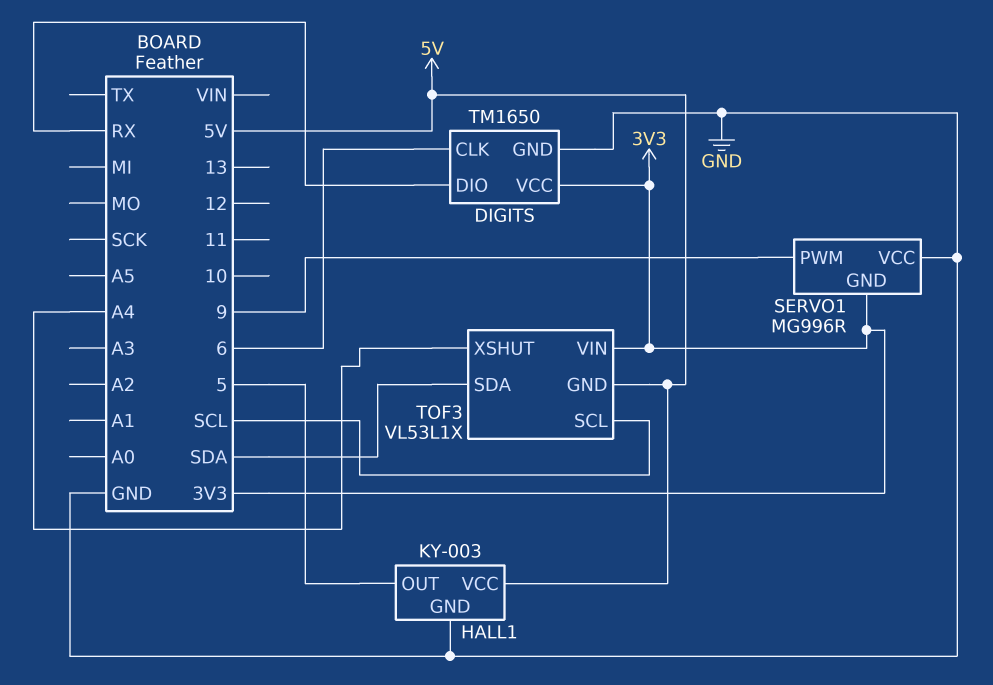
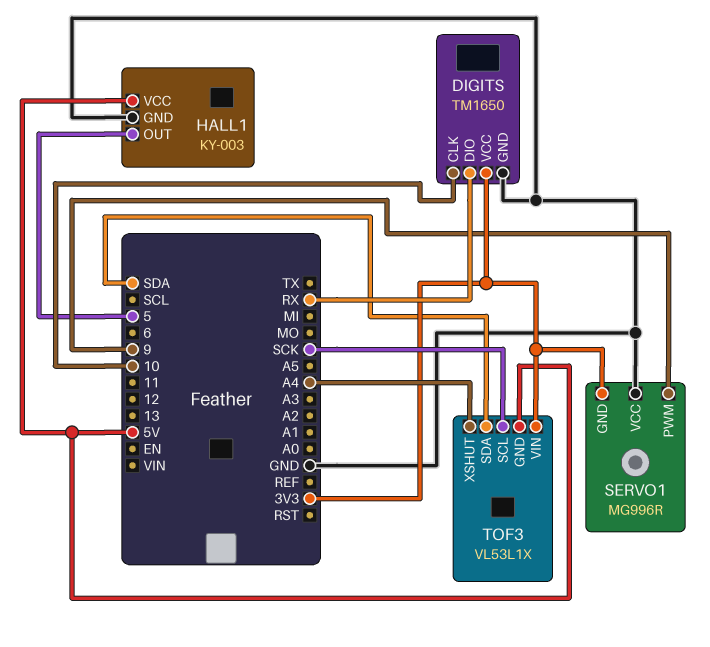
DIGITS pin CLK: 6 -> 10
TOF3 pin SCL: SCL -> SCK

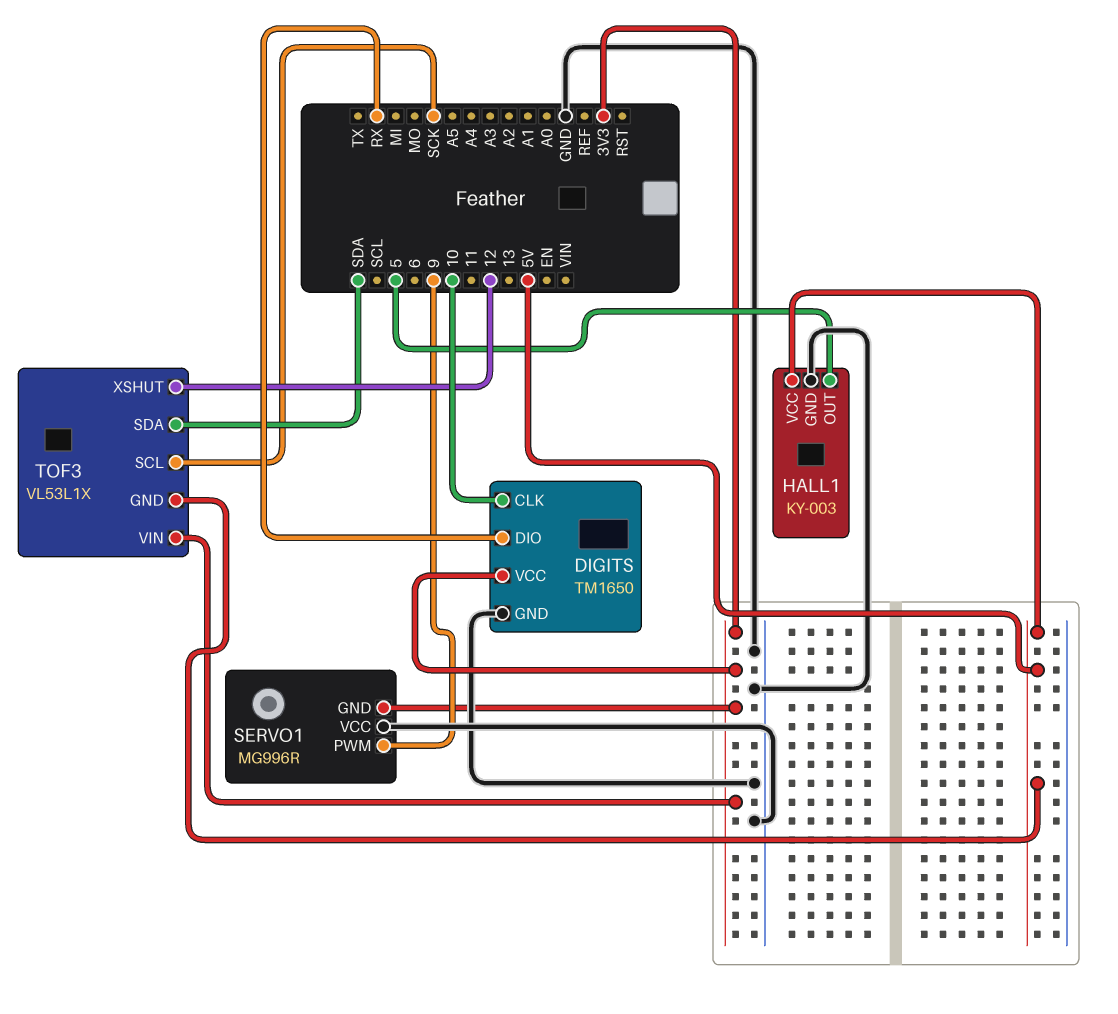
TOF3 pin XSHUT: A4 -> 12

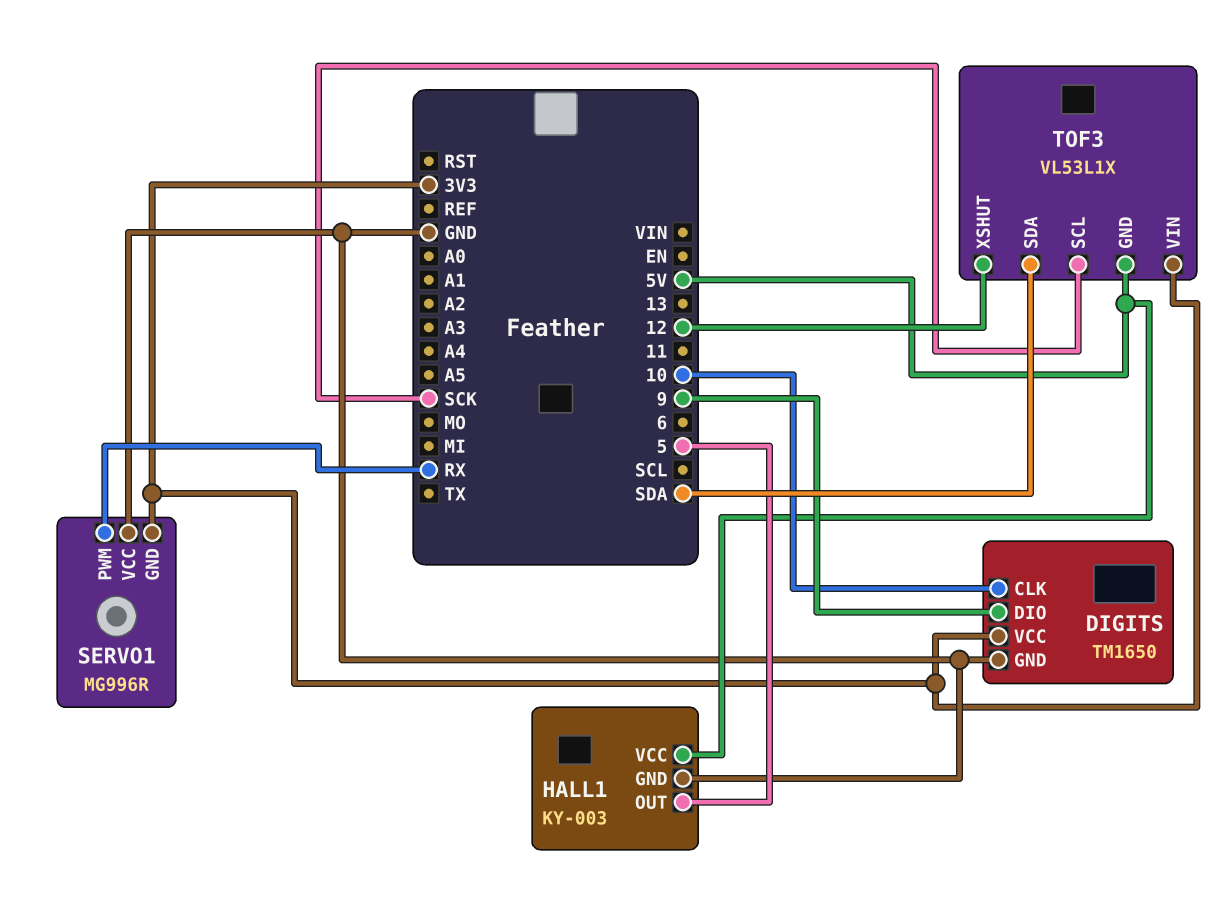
DIGITS pin DIO: RX -> 9
SERVO1 pin PWM: 9 -> RX

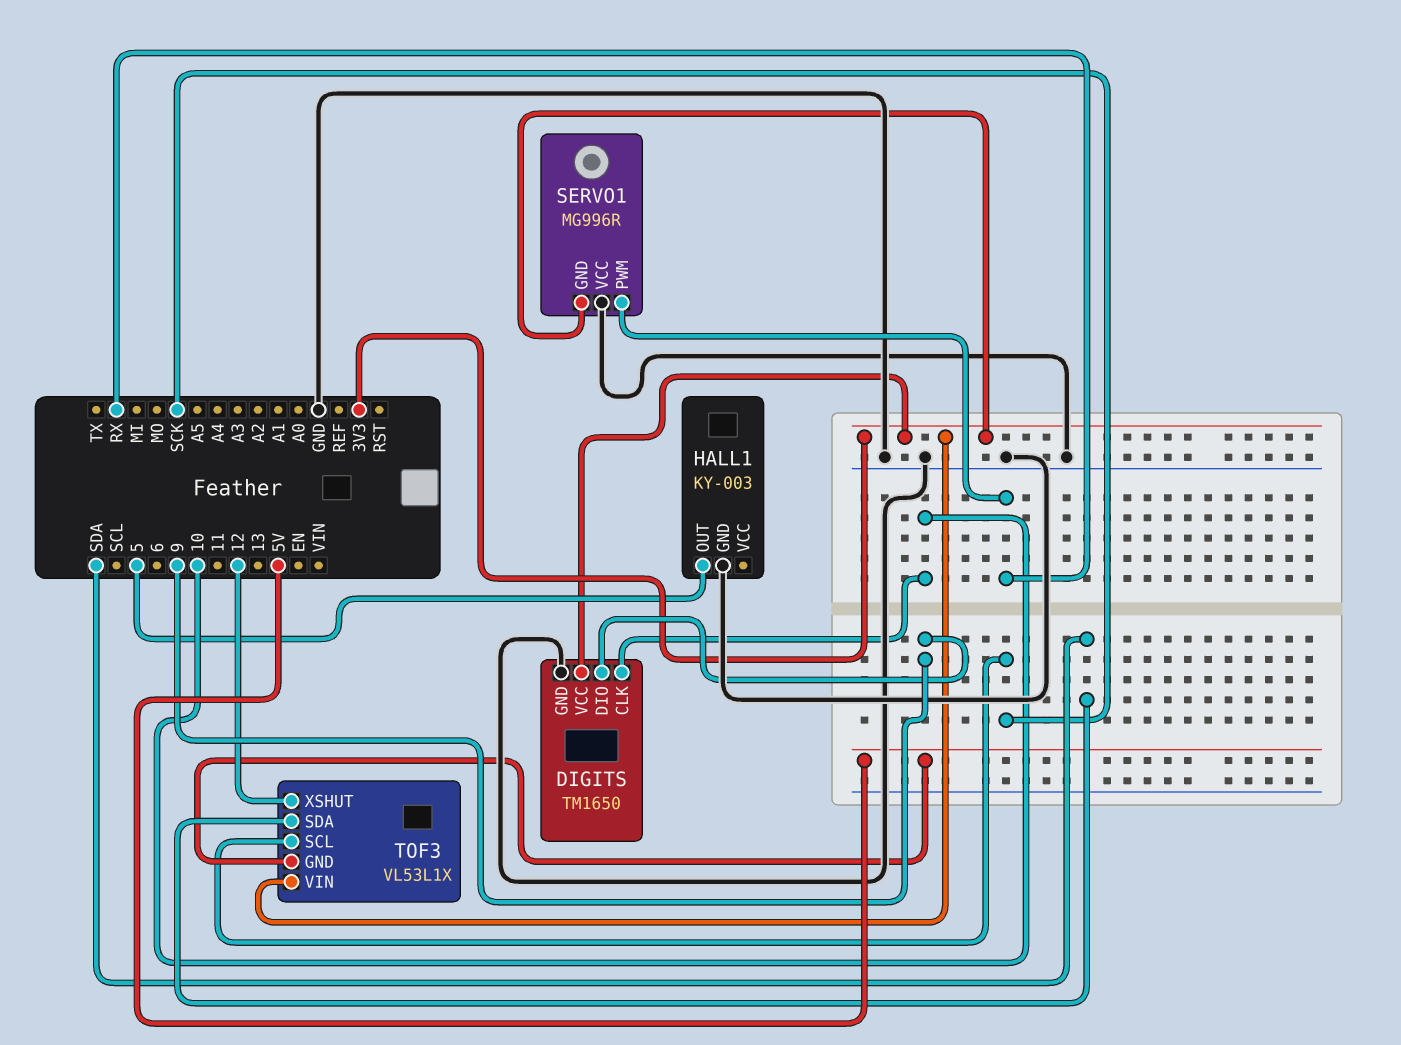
HALL1 pin VCC: 5V -> none

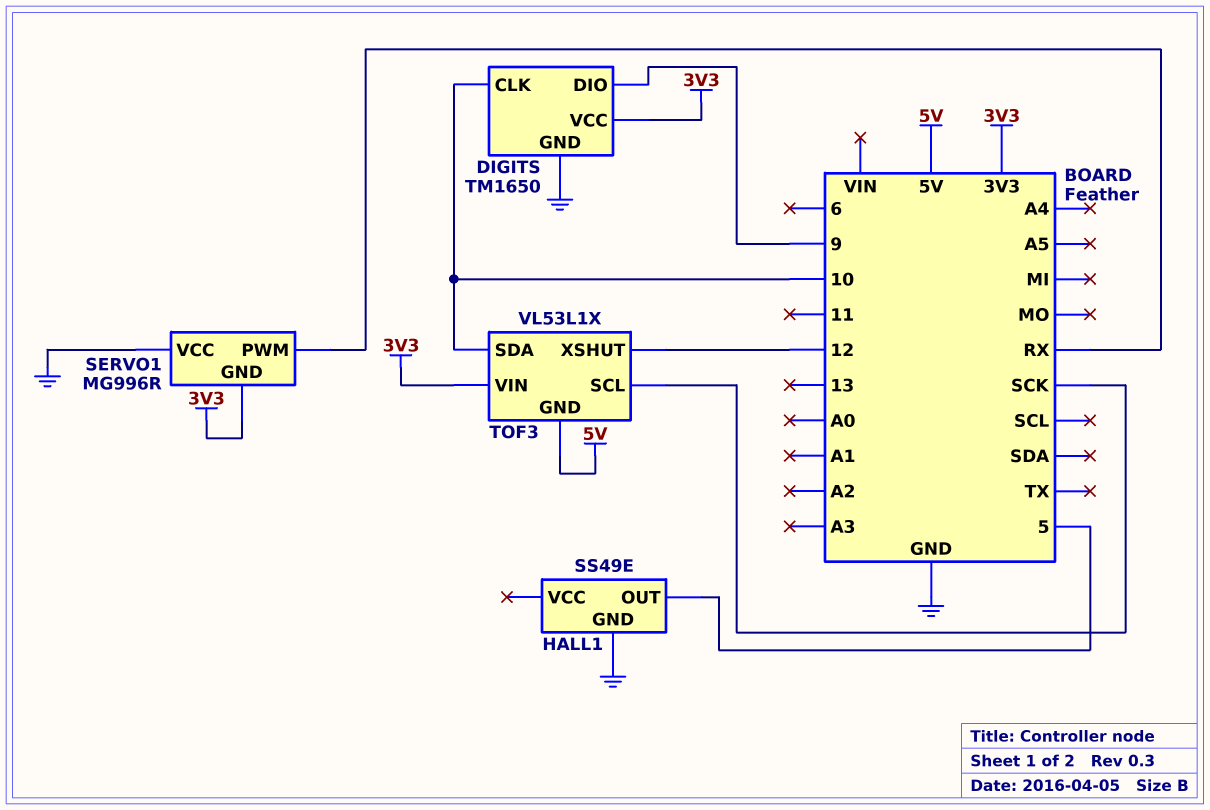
HALL1: KY-003 -> SS49E
TOF3 pin SDA: SDA -> 10

